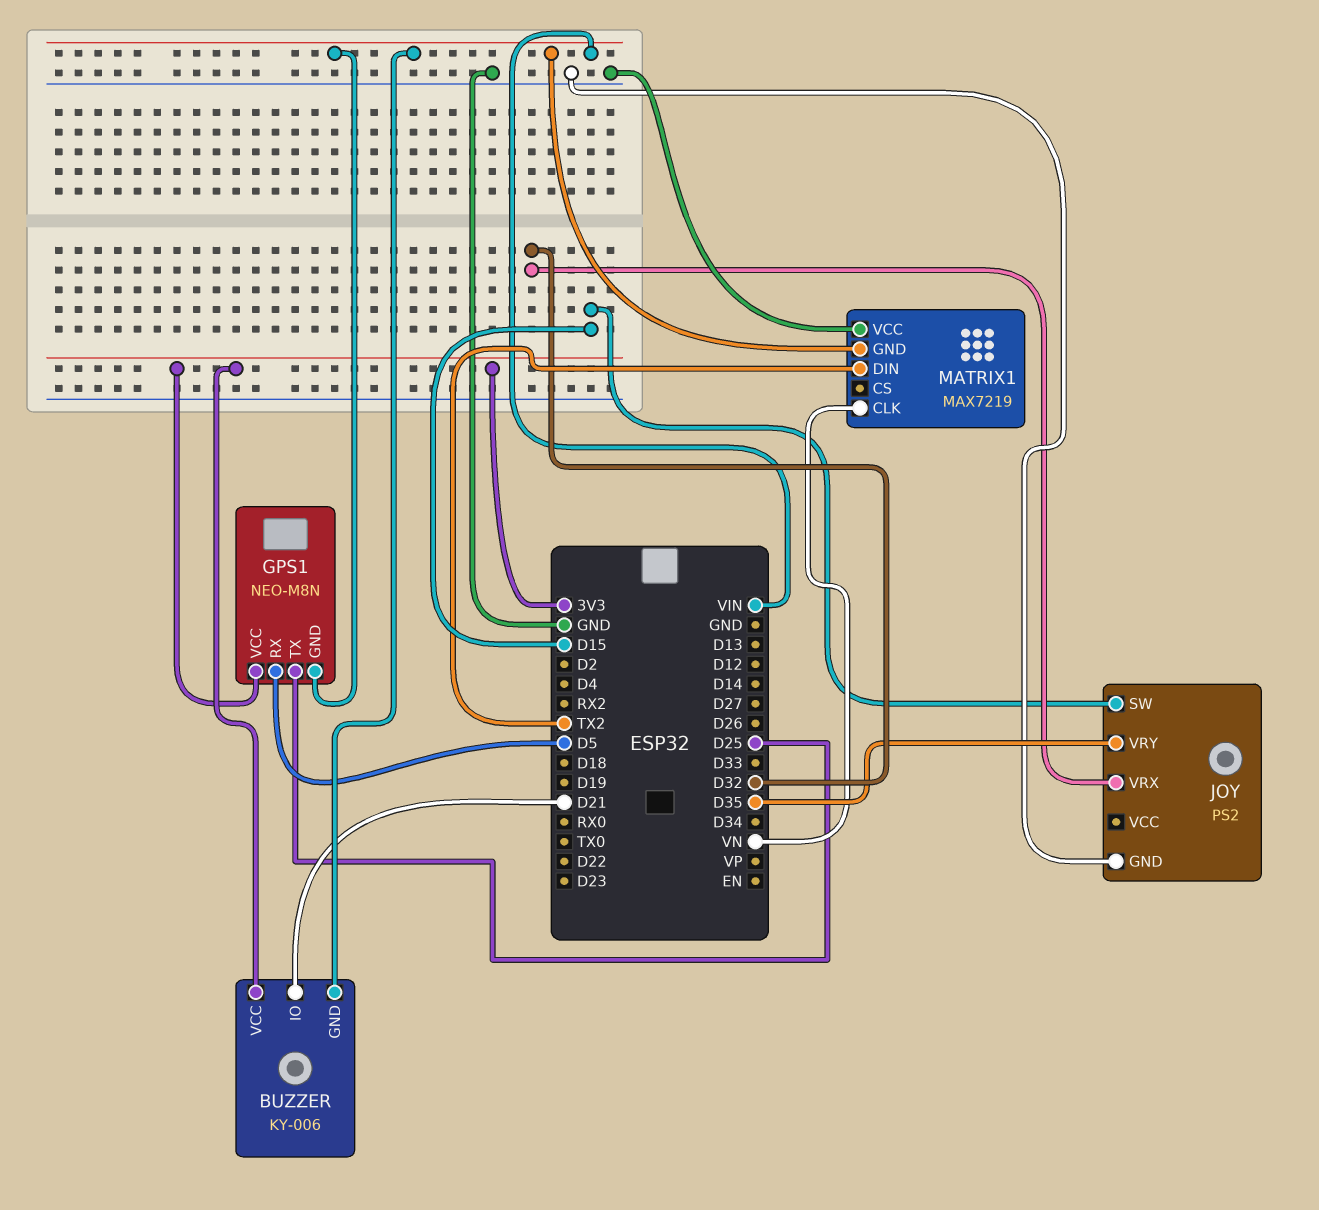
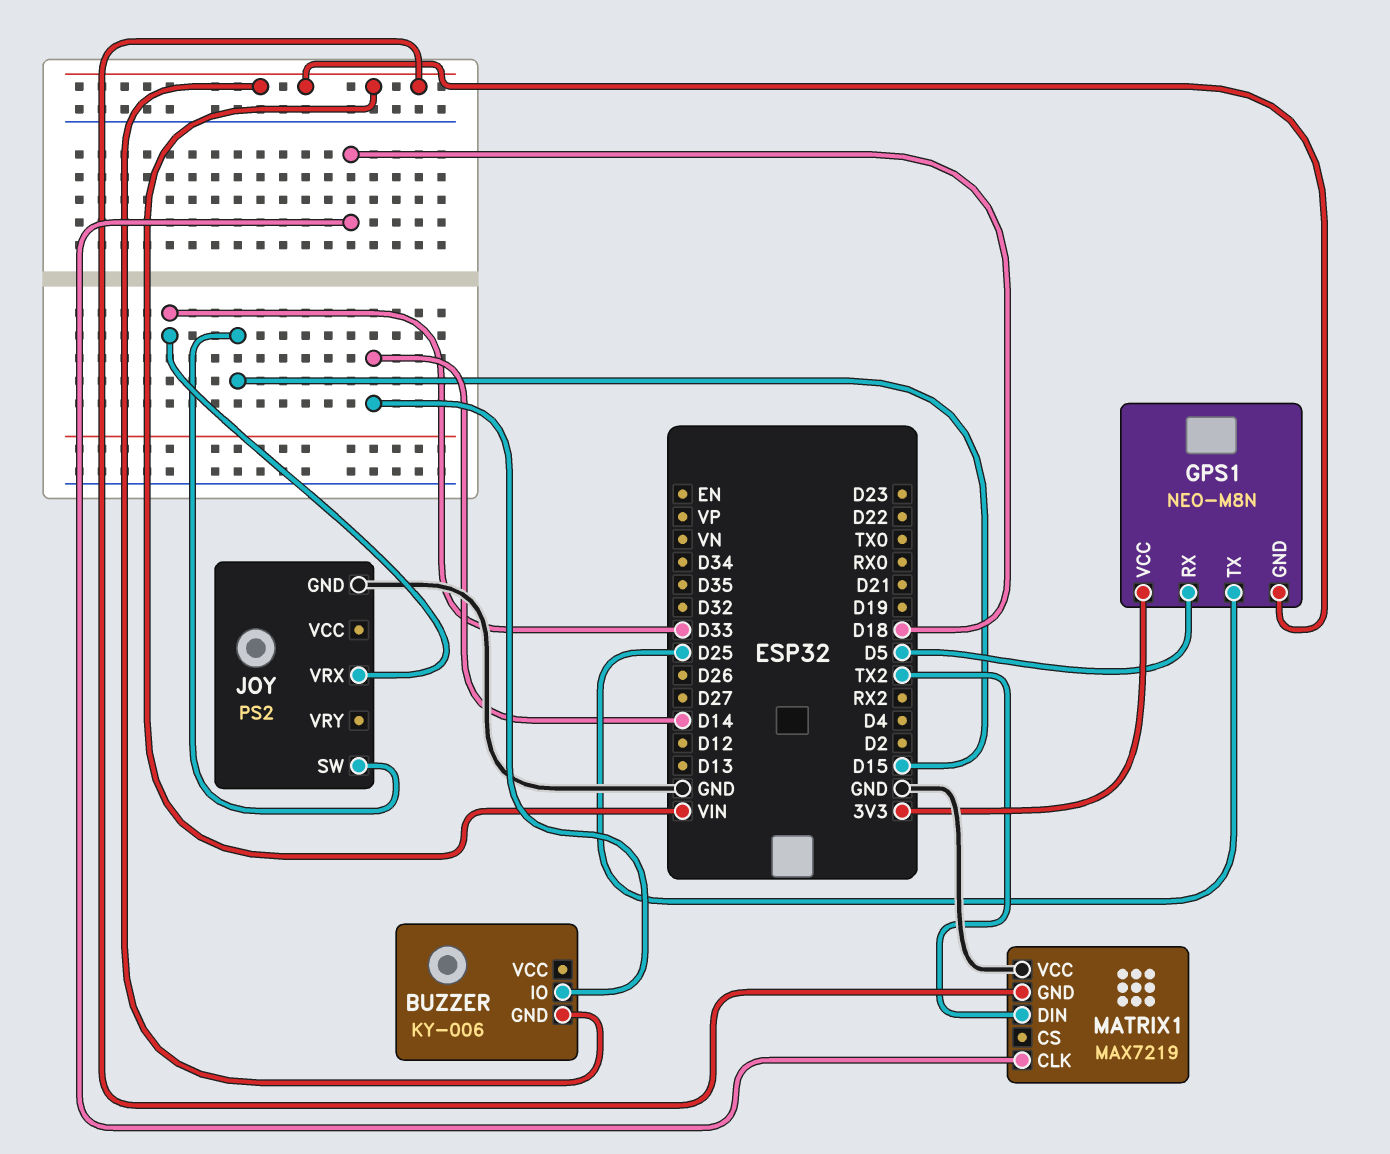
BUZZER pin IO: D21 -> D14
BUZZER pin VCC: 3V3 -> none
JOY pin VRX: D32 -> D33
JOY pin VRY: D35 -> none
MATRIX1 pin CLK: VN -> D18

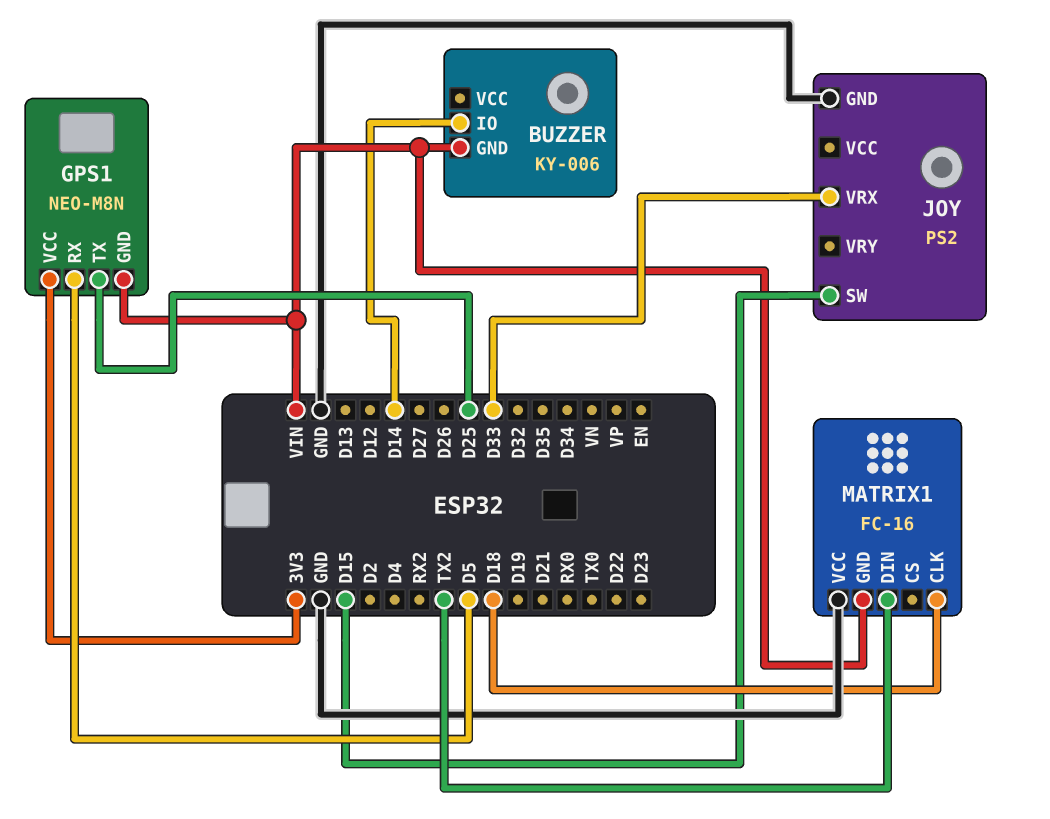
MATRIX1: MAX7219 -> FC-16

